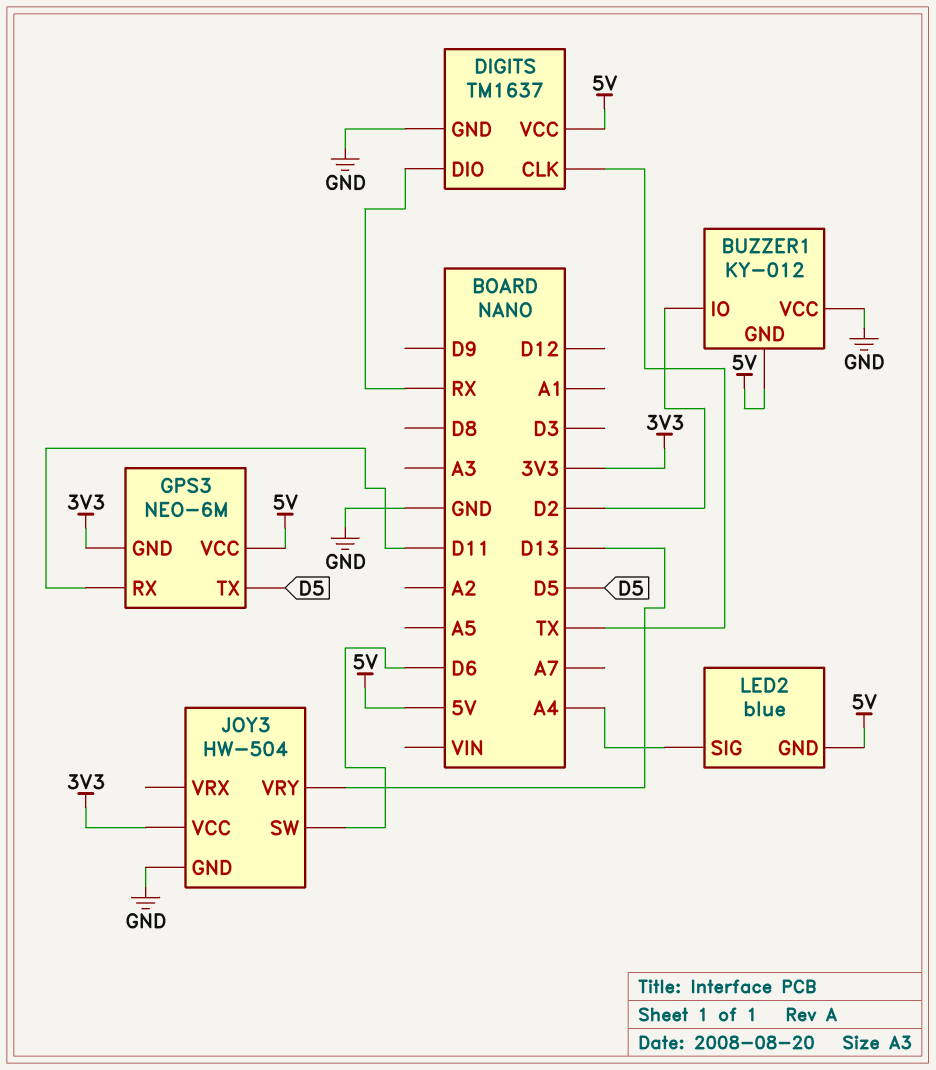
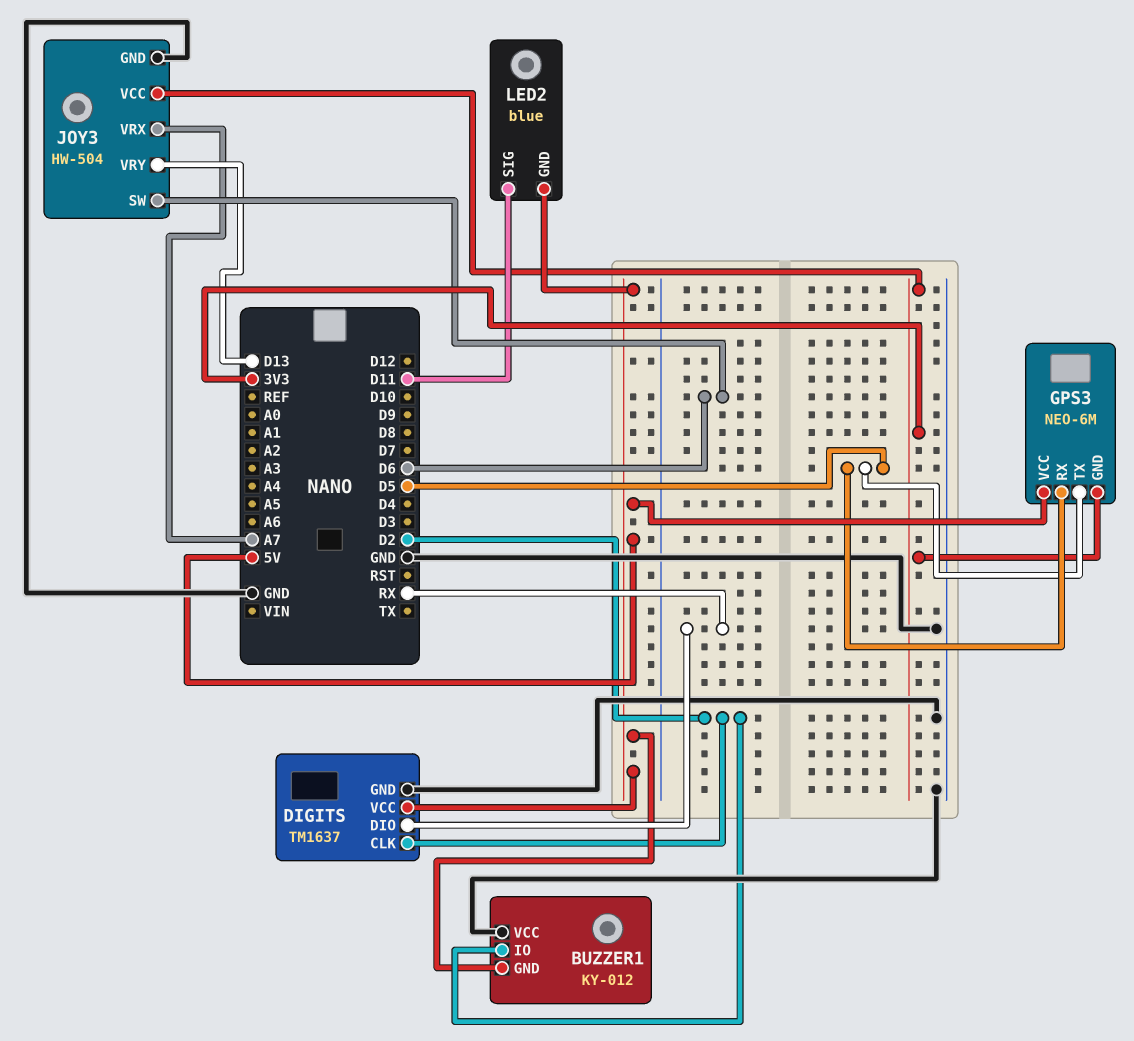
DIGITS pin CLK: TX -> D2
GPS3 pin RX: D11 -> D5
JOY3 pin VRX: none -> A7
LED2 pin SIG: A4 -> D11

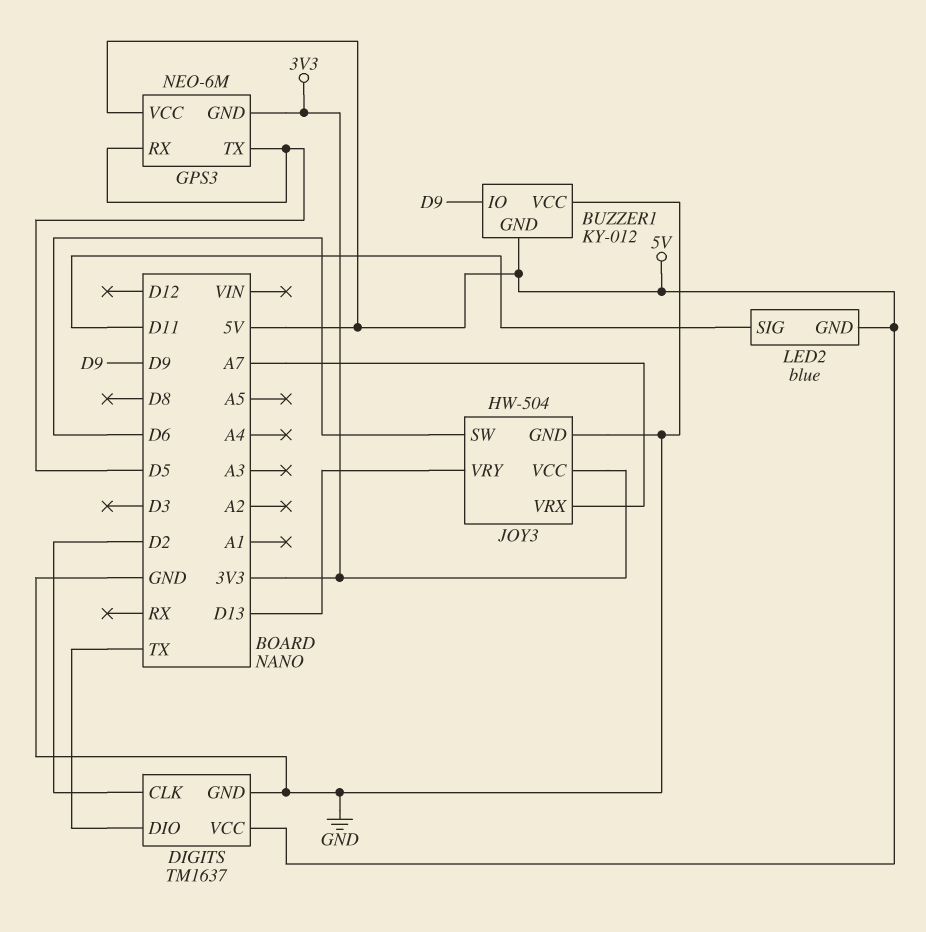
BUZZER1 pin IO: D2 -> D9
DIGITS pin DIO: RX -> TX

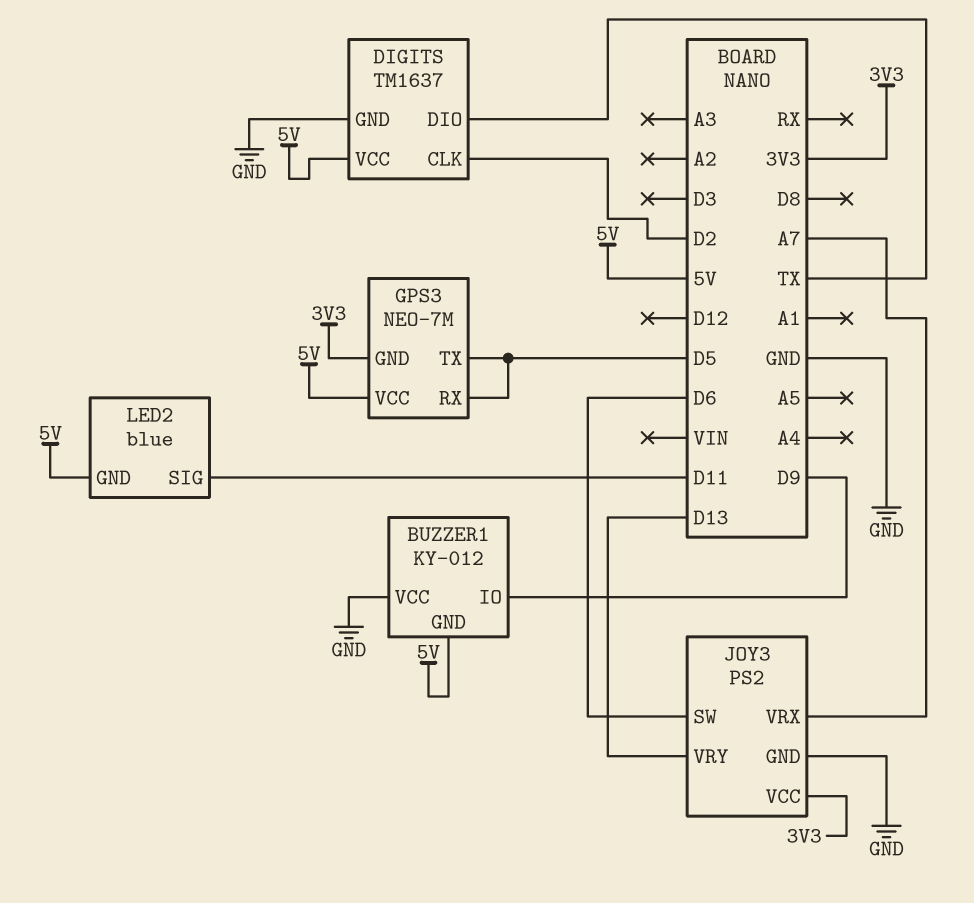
GPS3: NEO-6M -> NEO-7M
JOY3: HW-504 -> PS2

